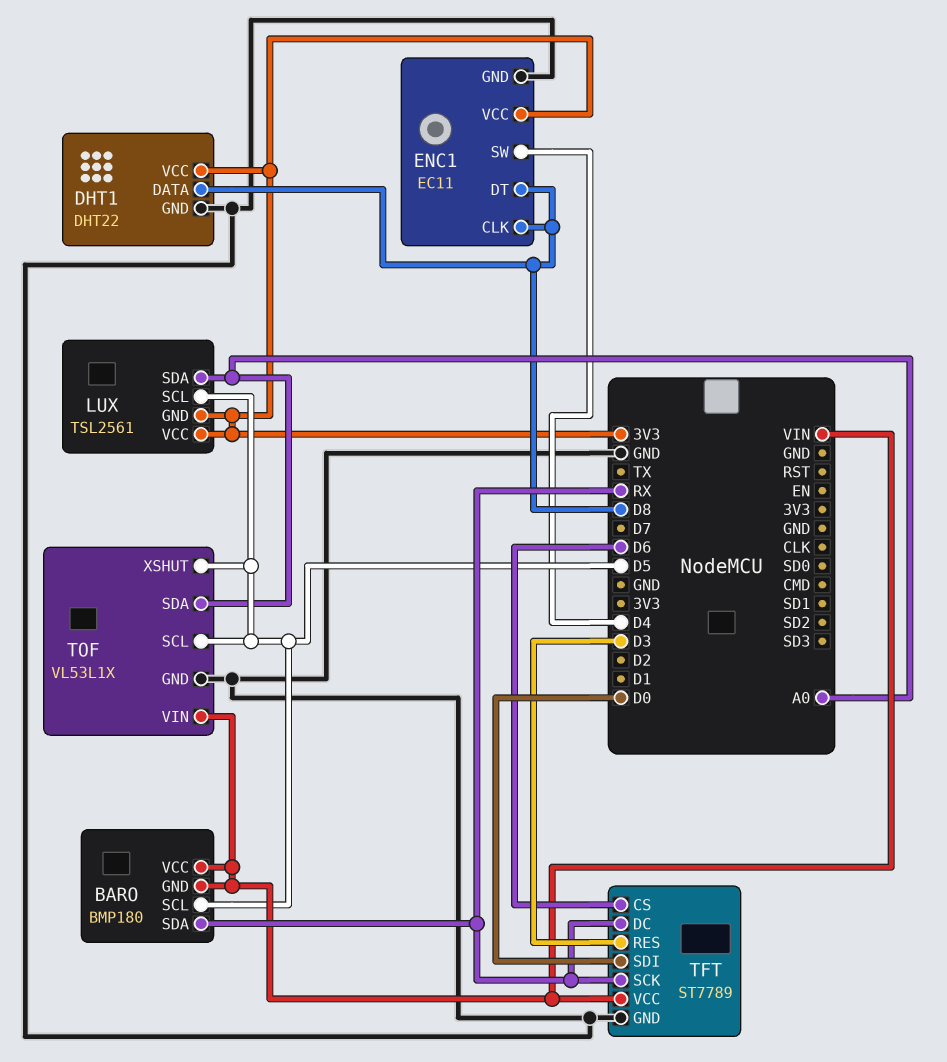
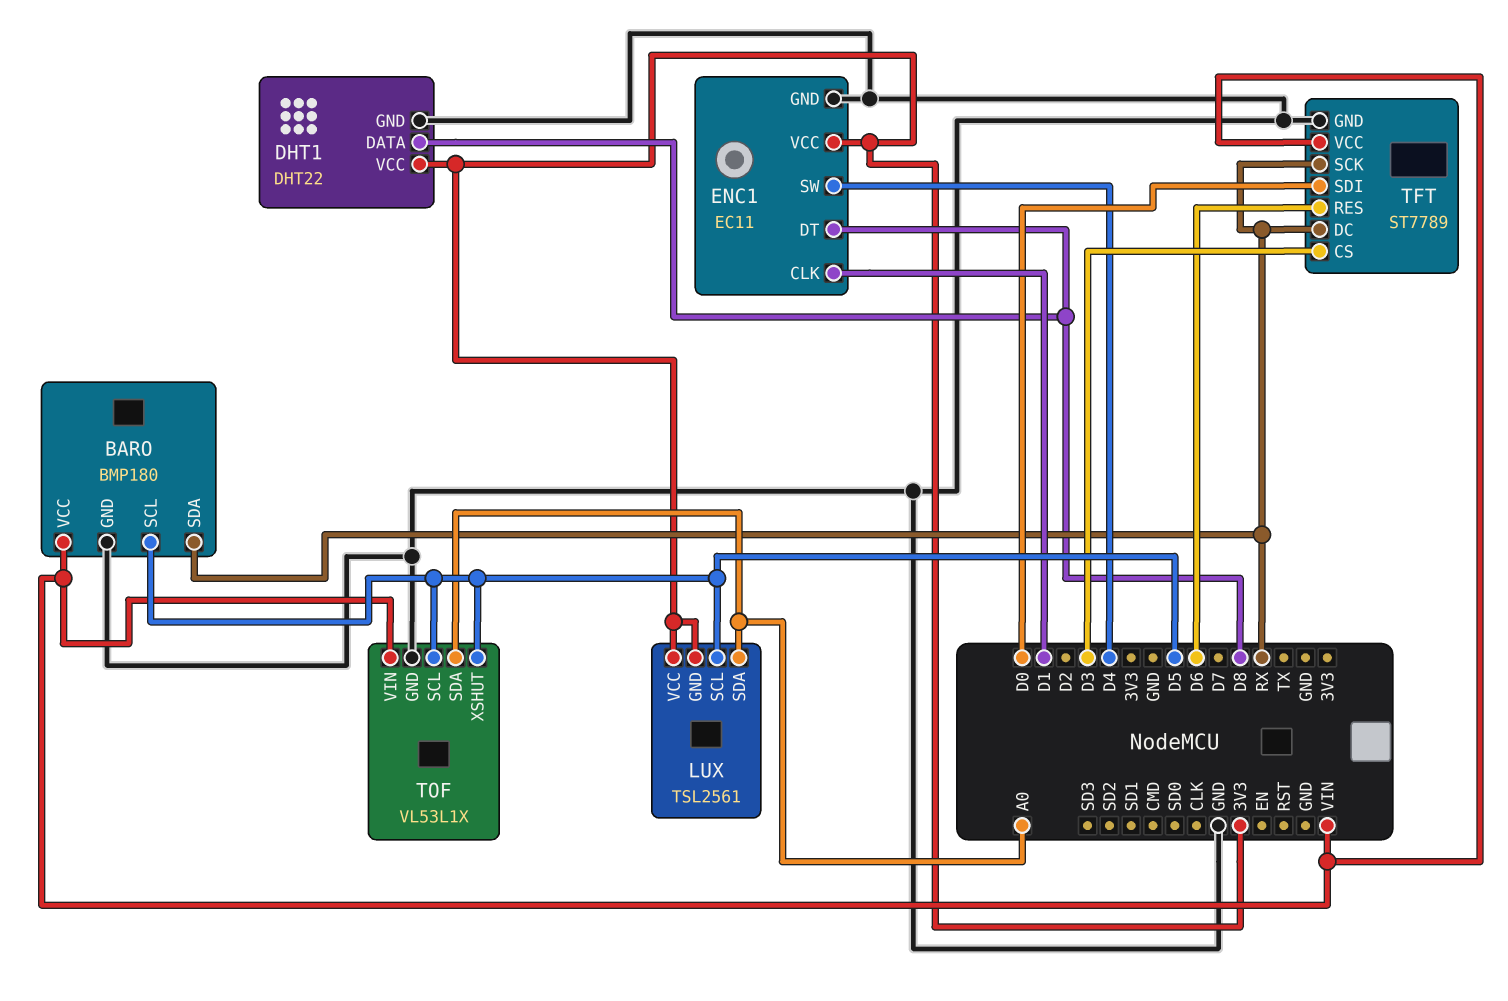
BARO pin GND: VIN -> GND
ENC1 pin CLK: D8 -> D1
TFT pin CS: D6 -> D3
TFT pin RES: D3 -> D6

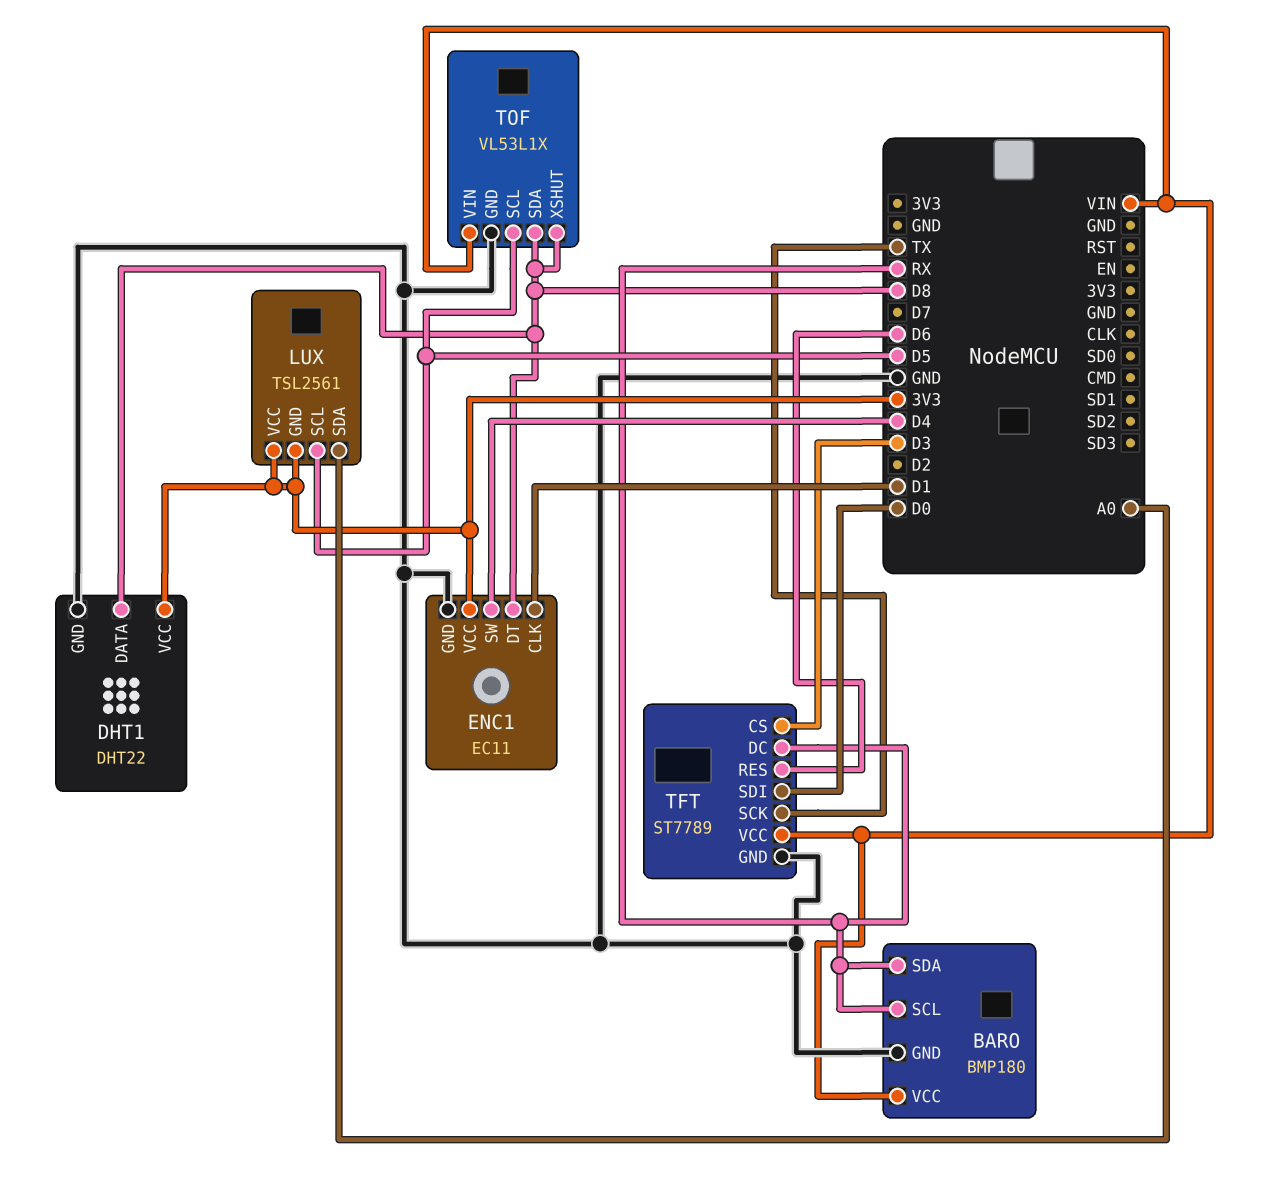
BARO pin SCL: D5 -> RX
TFT pin SCK: RX -> TX
TOF pin SDA: A0 -> D8
TOF pin XSHUT: D5 -> D8

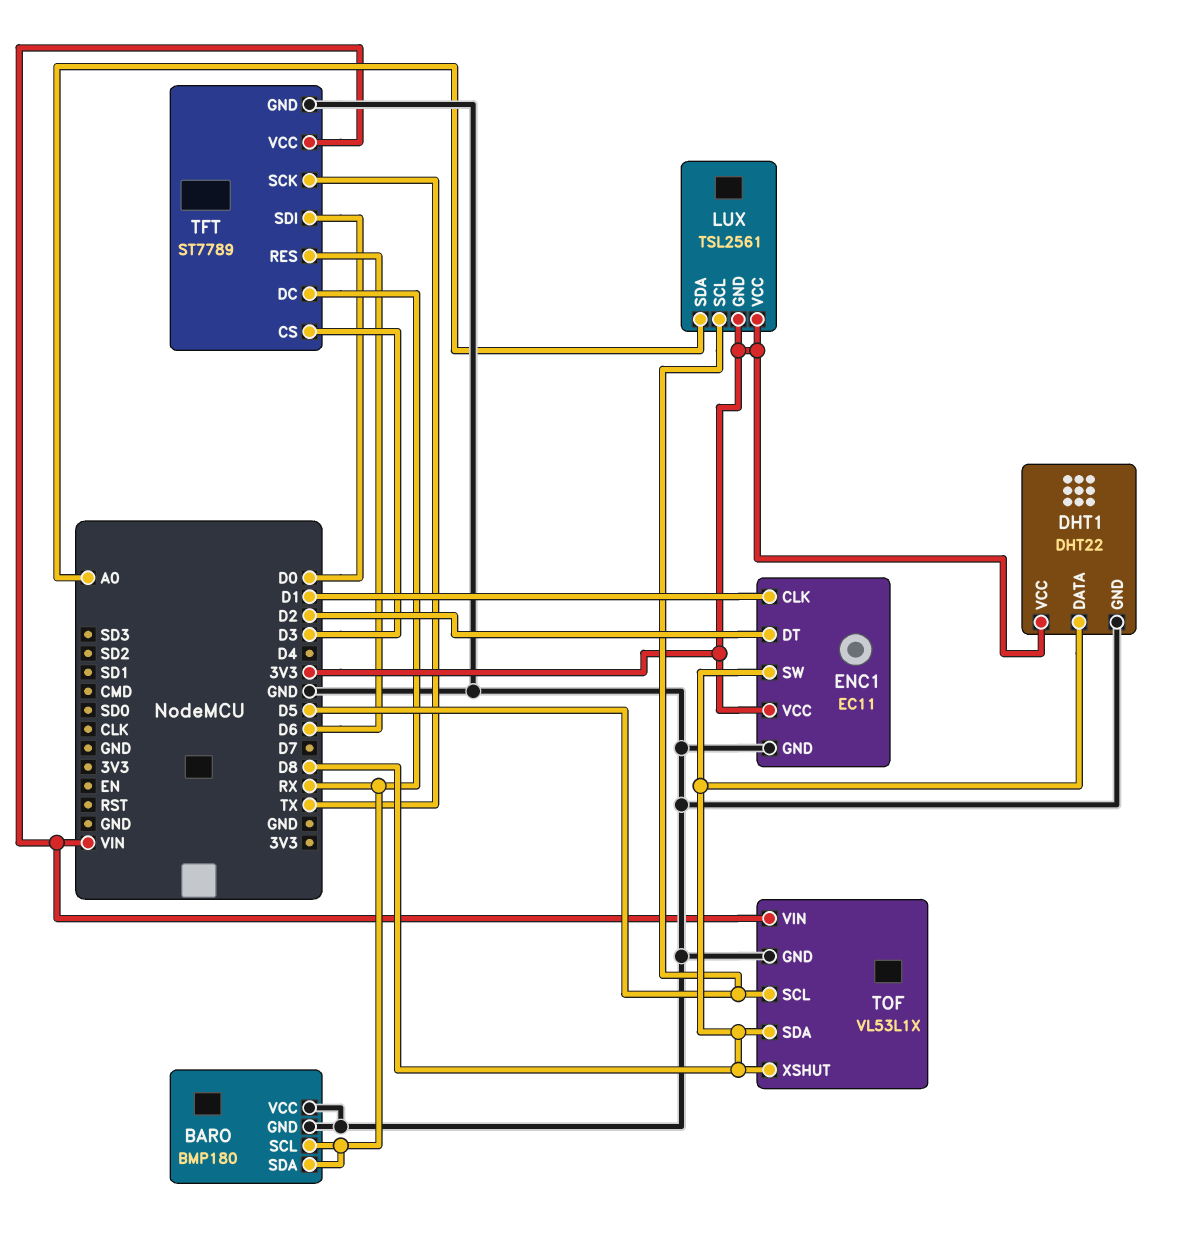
BARO pin VCC: VIN -> GND
ENC1 pin DT: D8 -> D2
ENC1 pin SW: D4 -> D8

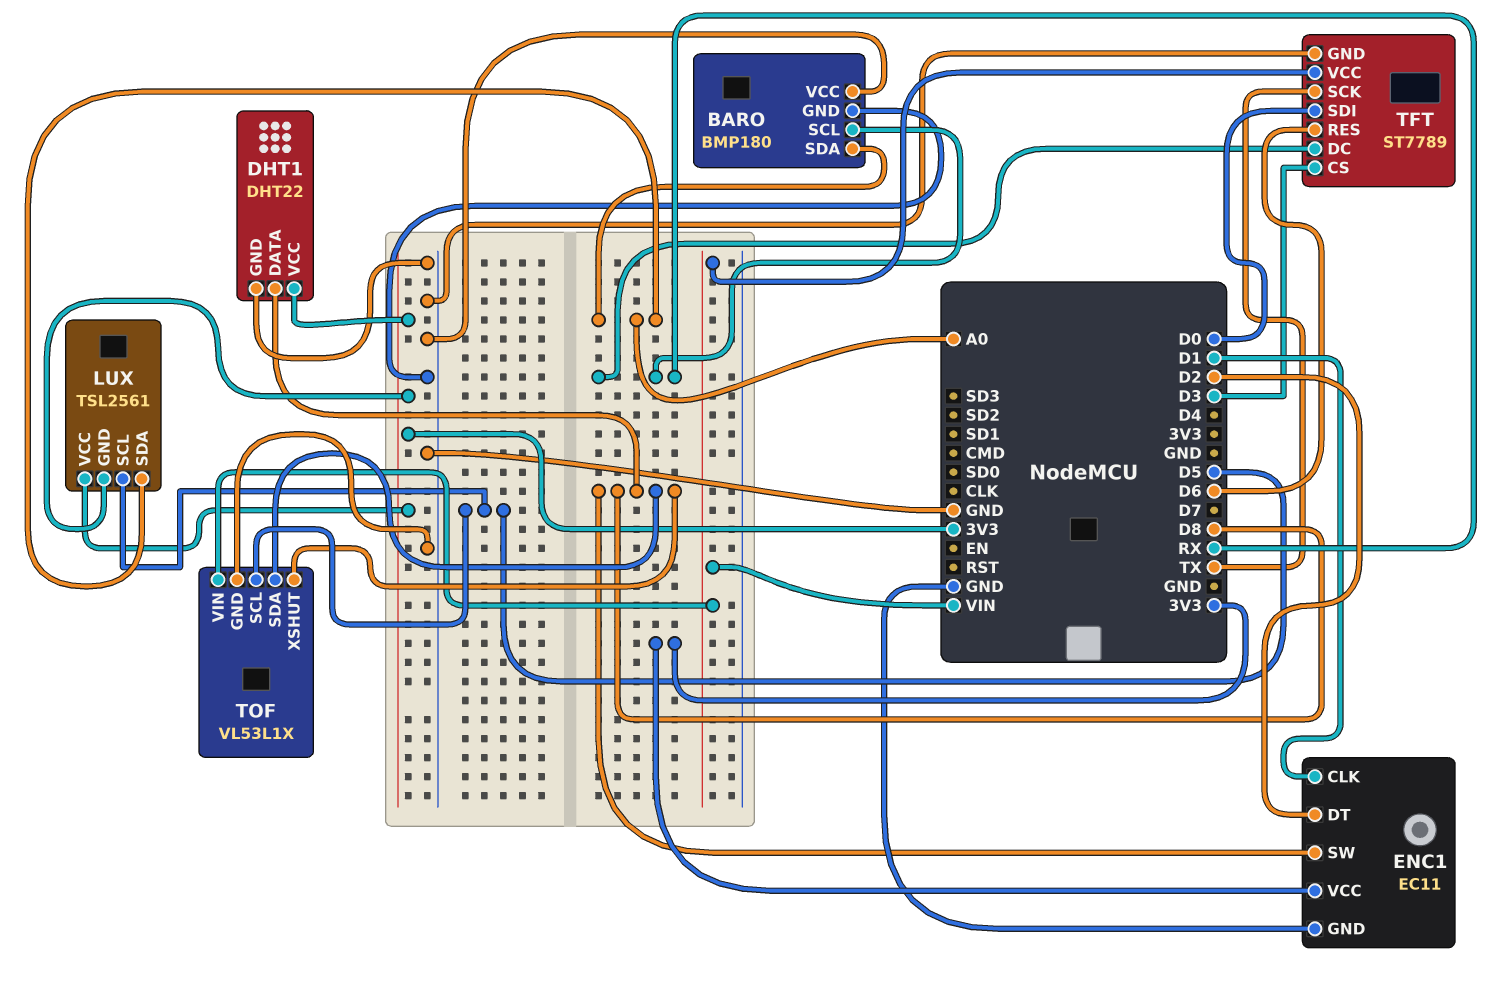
BARO pin SDA: RX -> A0

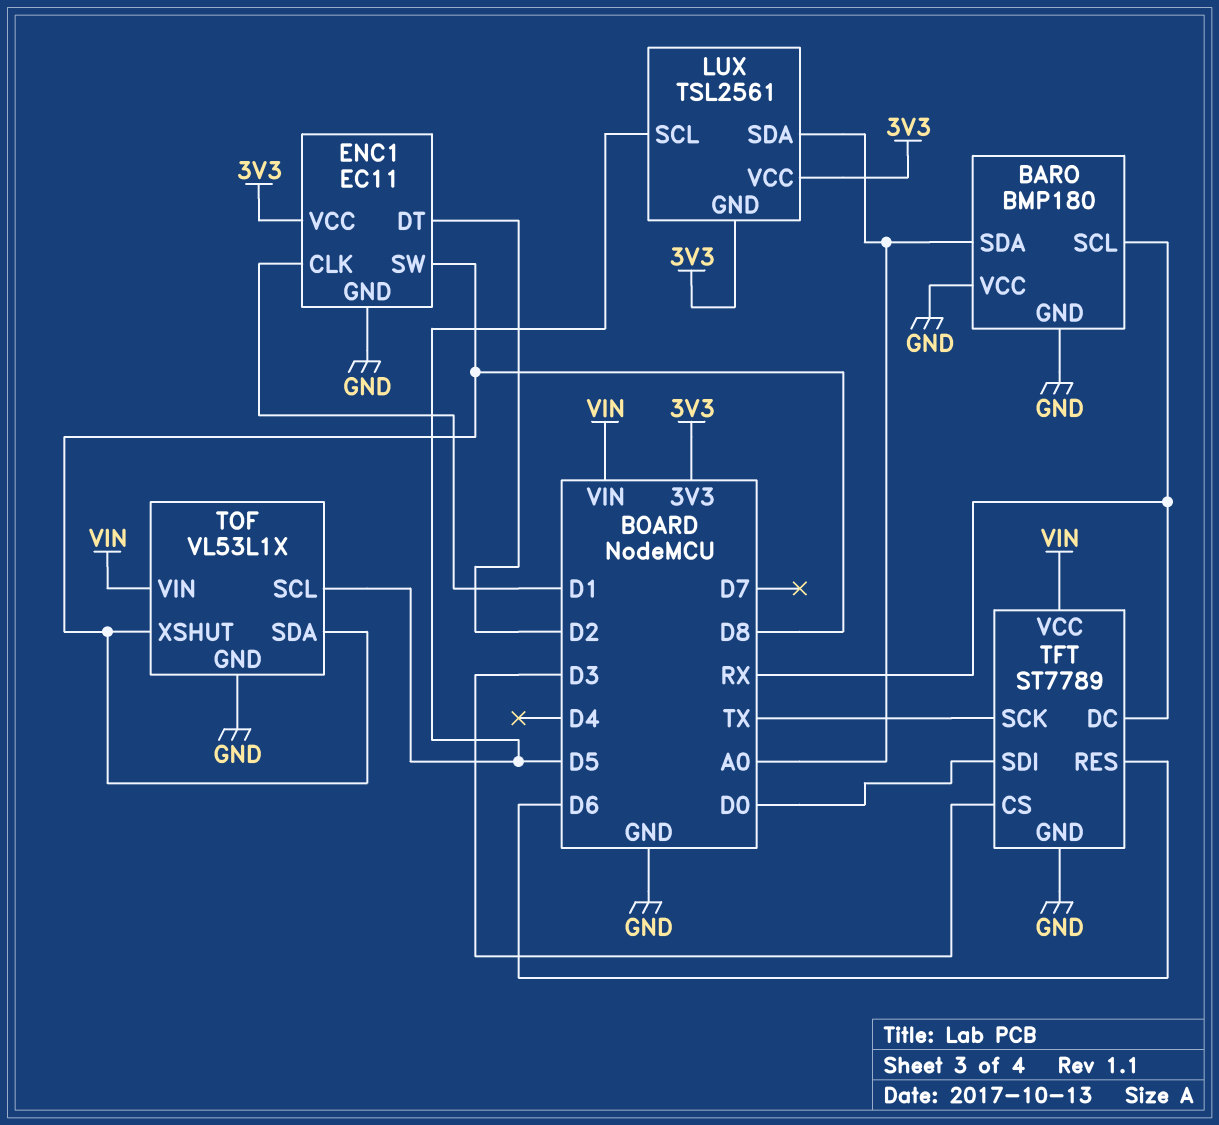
DHT1: DHT22 -> none
DHT1 pin DATA: D8 -> none
DHT1 pin GND: GND -> none
DHT1 pin VCC: 3V3 -> none

